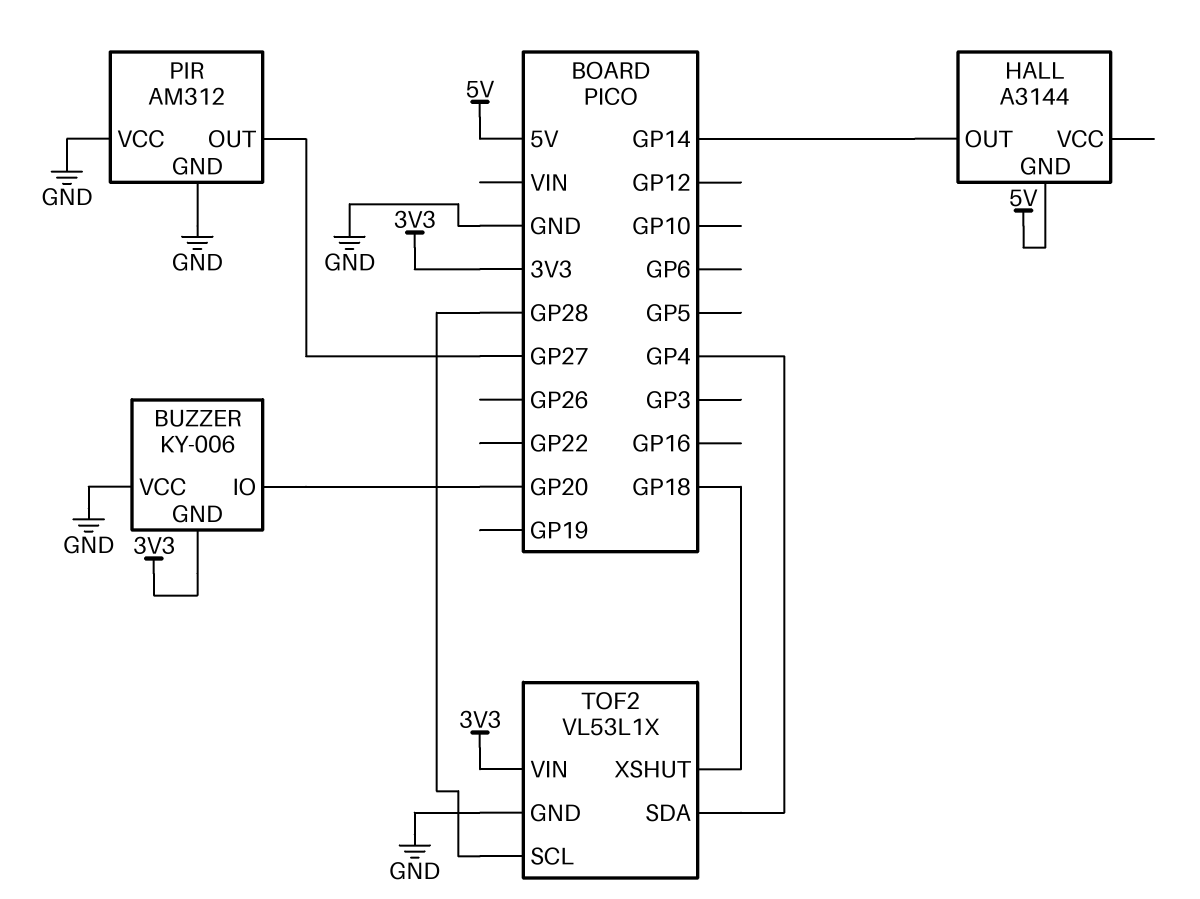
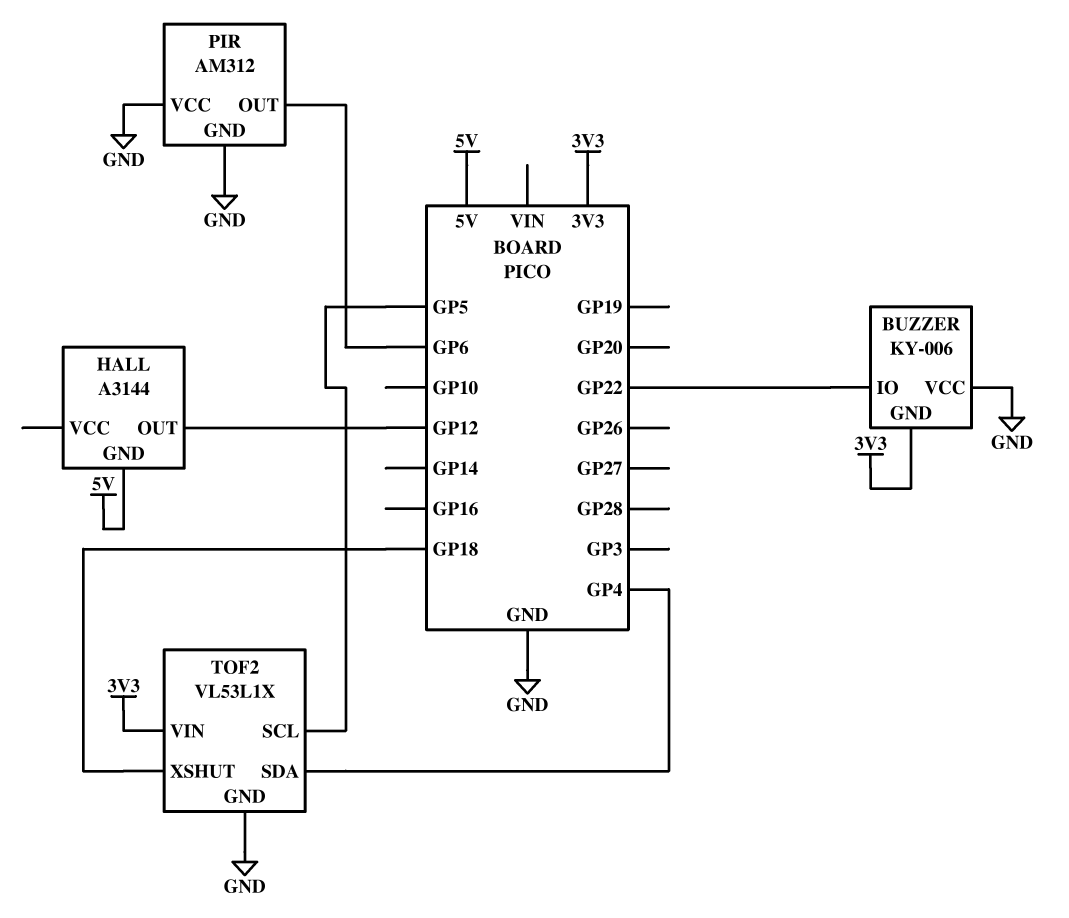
BUZZER pin IO: GP20 -> GP22
HALL pin OUT: GP14 -> GP12
PIR pin OUT: GP27 -> GP6
TOF2 pin SCL: GP28 -> GP5

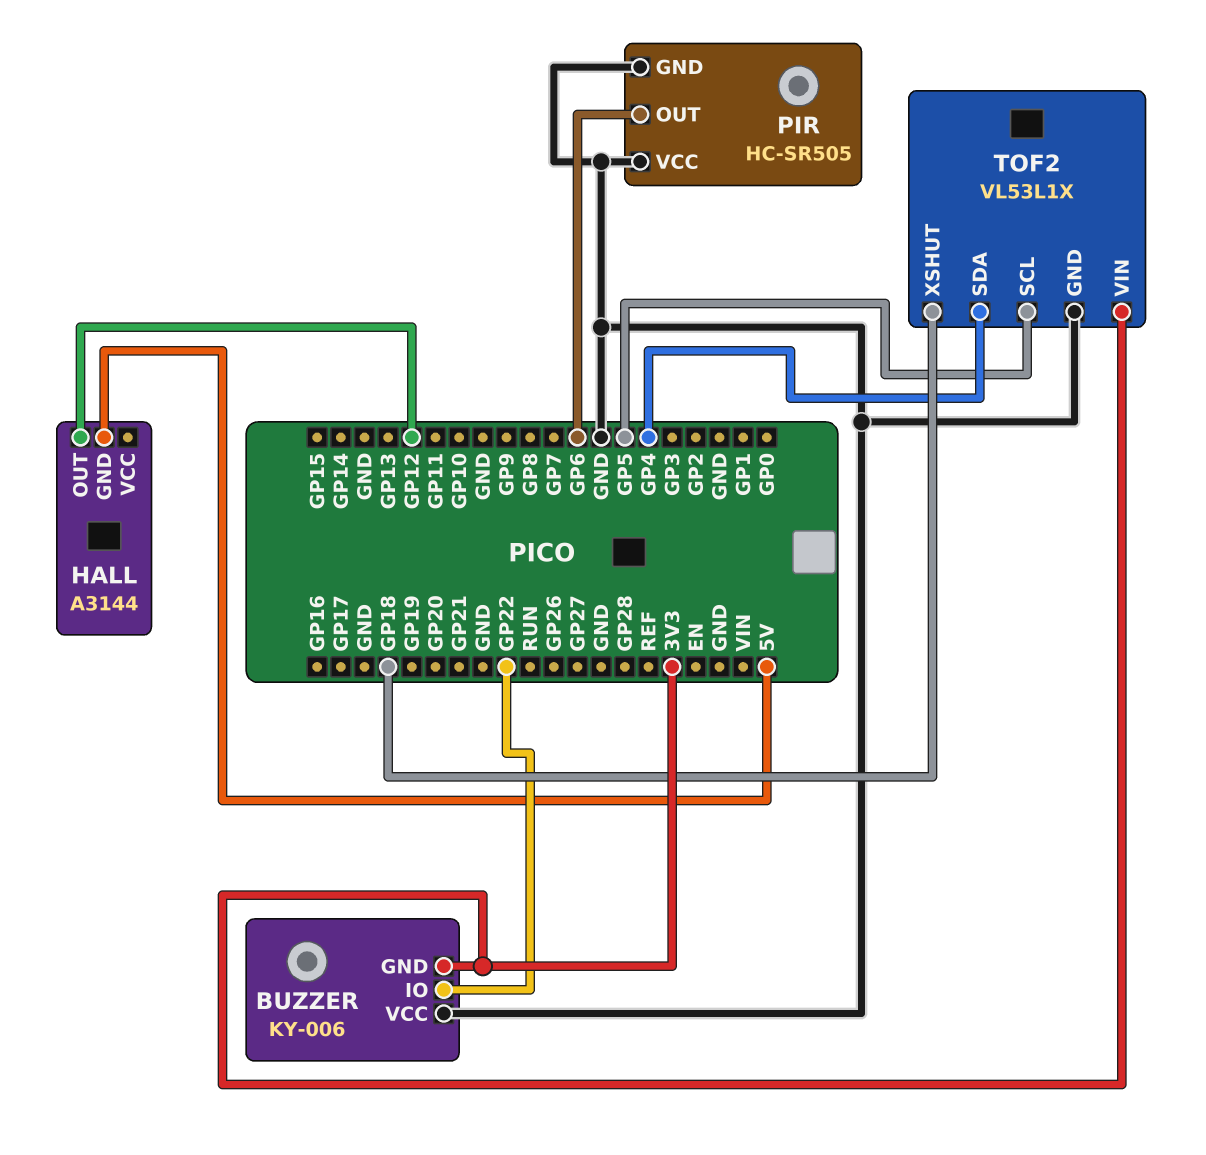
PIR: AM312 -> HC-SR505

